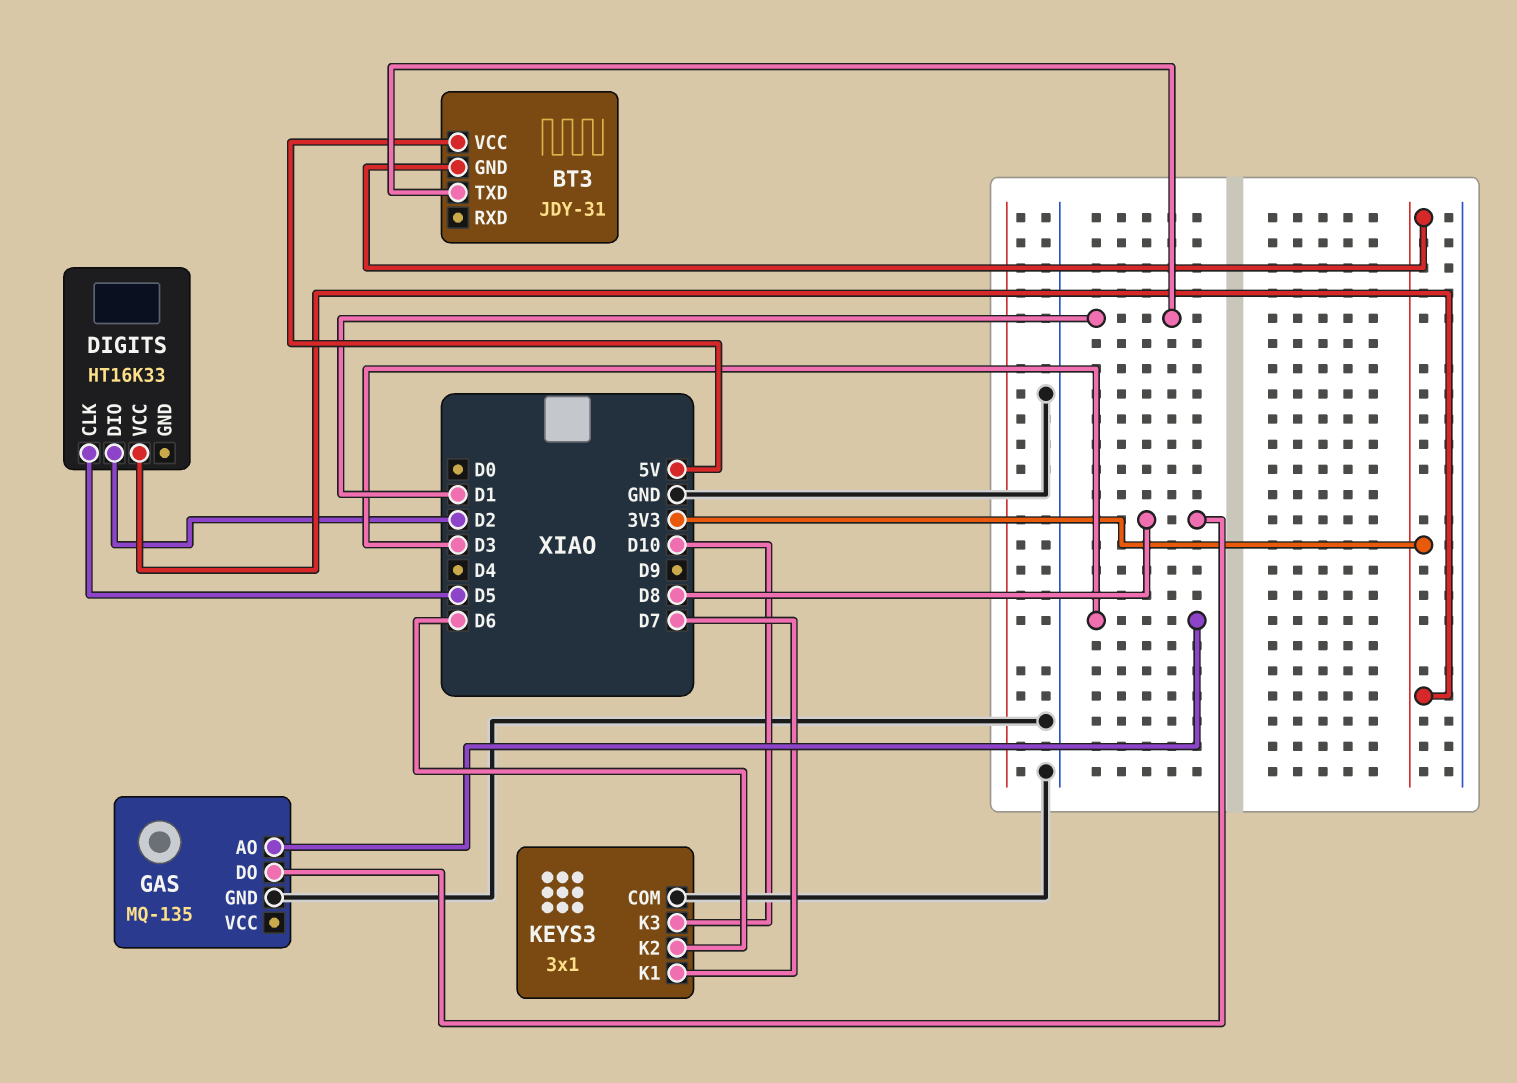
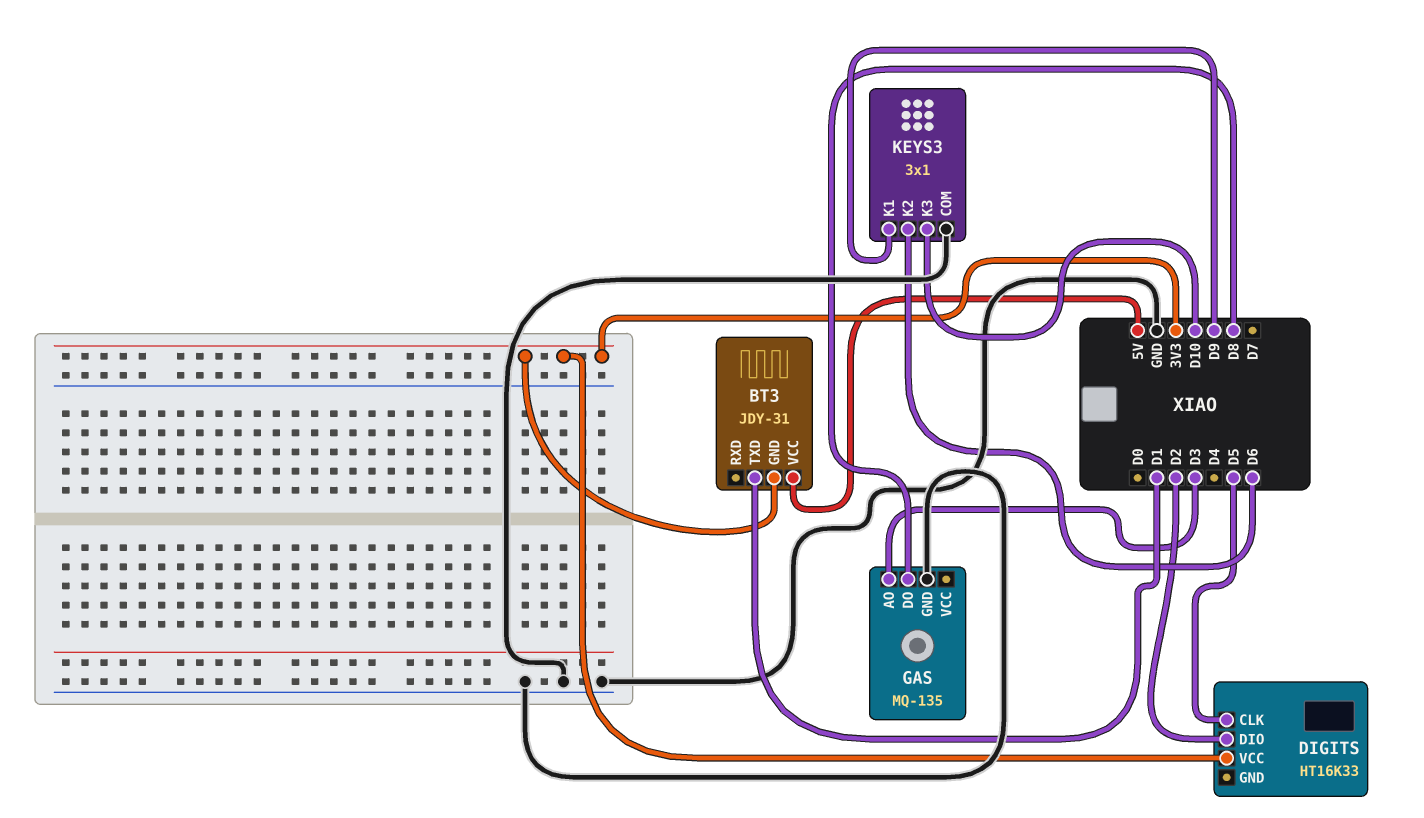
KEYS3 pin K1: D7 -> D9

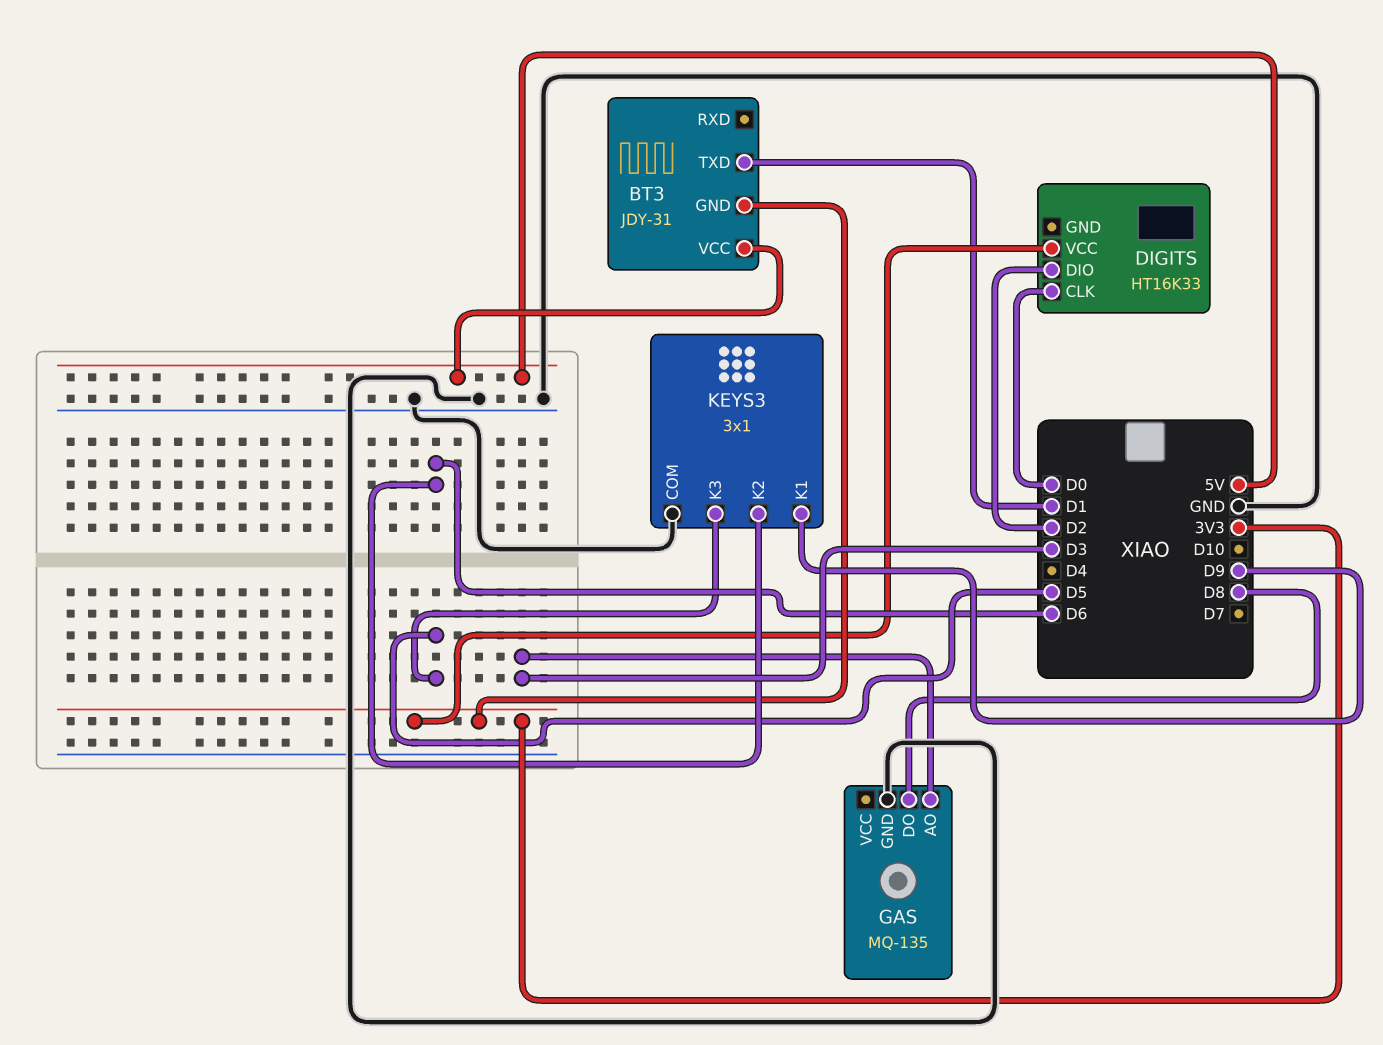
DIGITS pin CLK: D5 -> D0
KEYS3 pin K3: D10 -> D5

